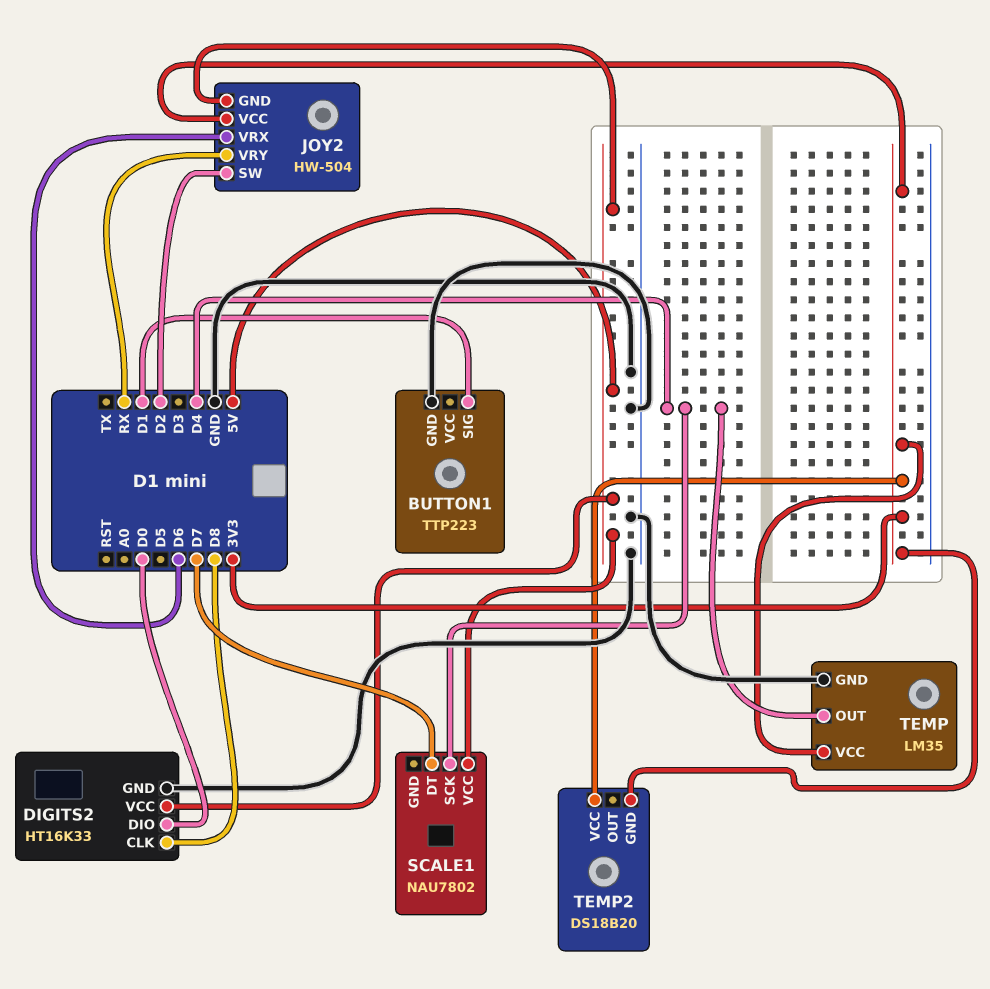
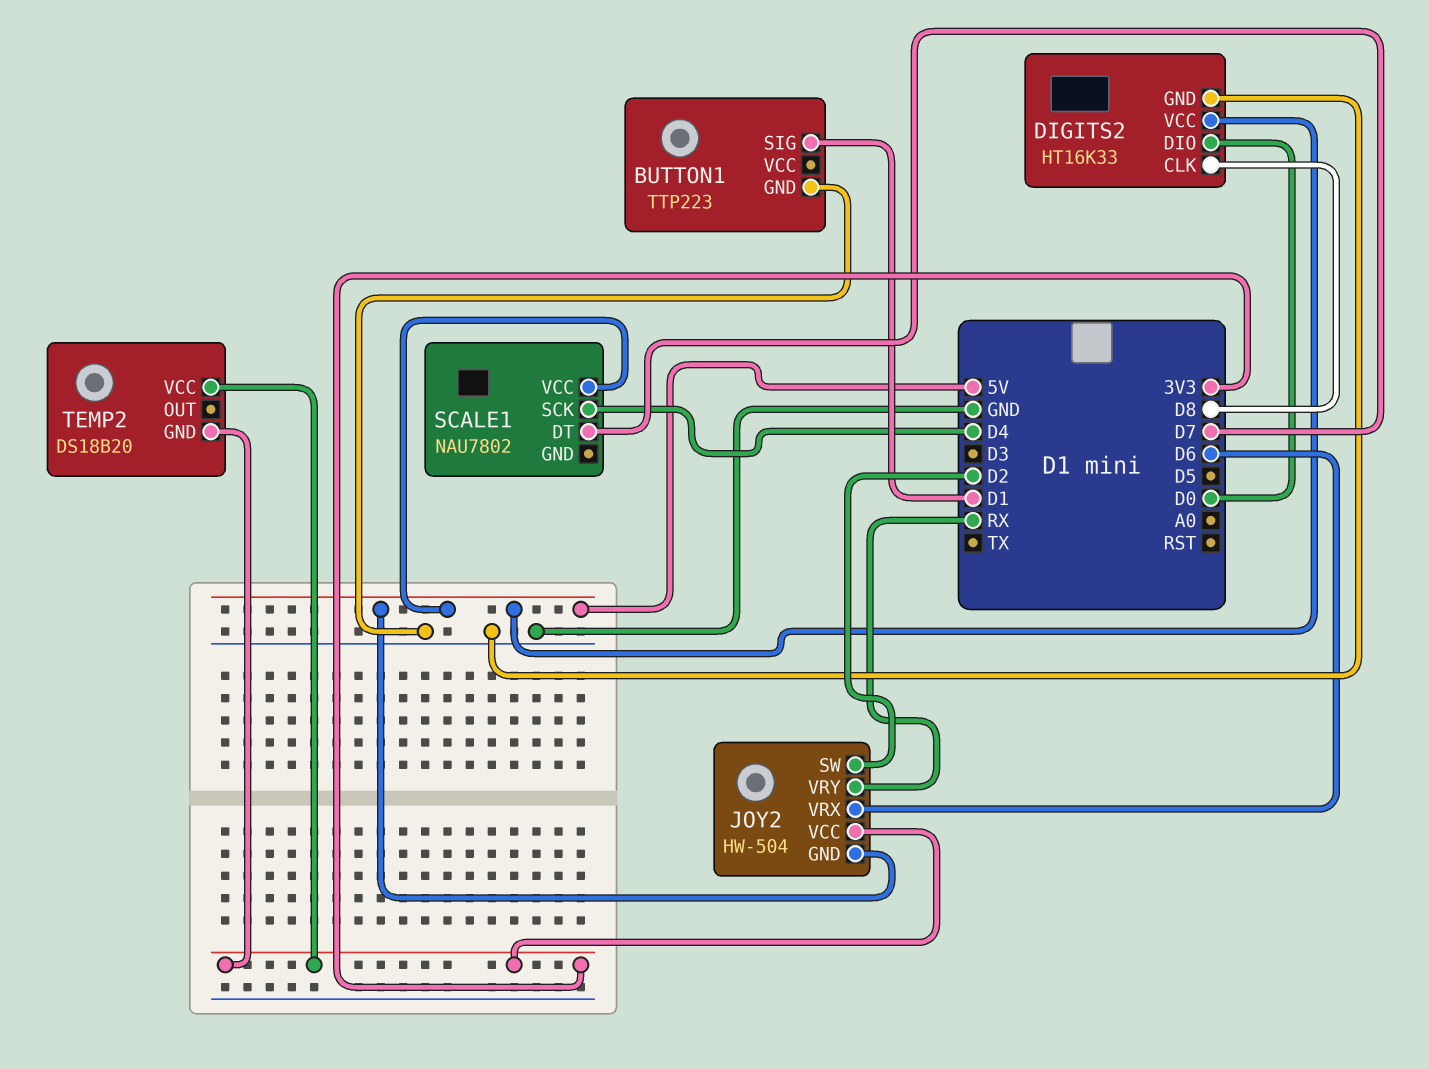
TEMP: LM35 -> none
TEMP pin GND: GND -> none
TEMP pin OUT: D4 -> none
TEMP pin VCC: 3V3 -> none

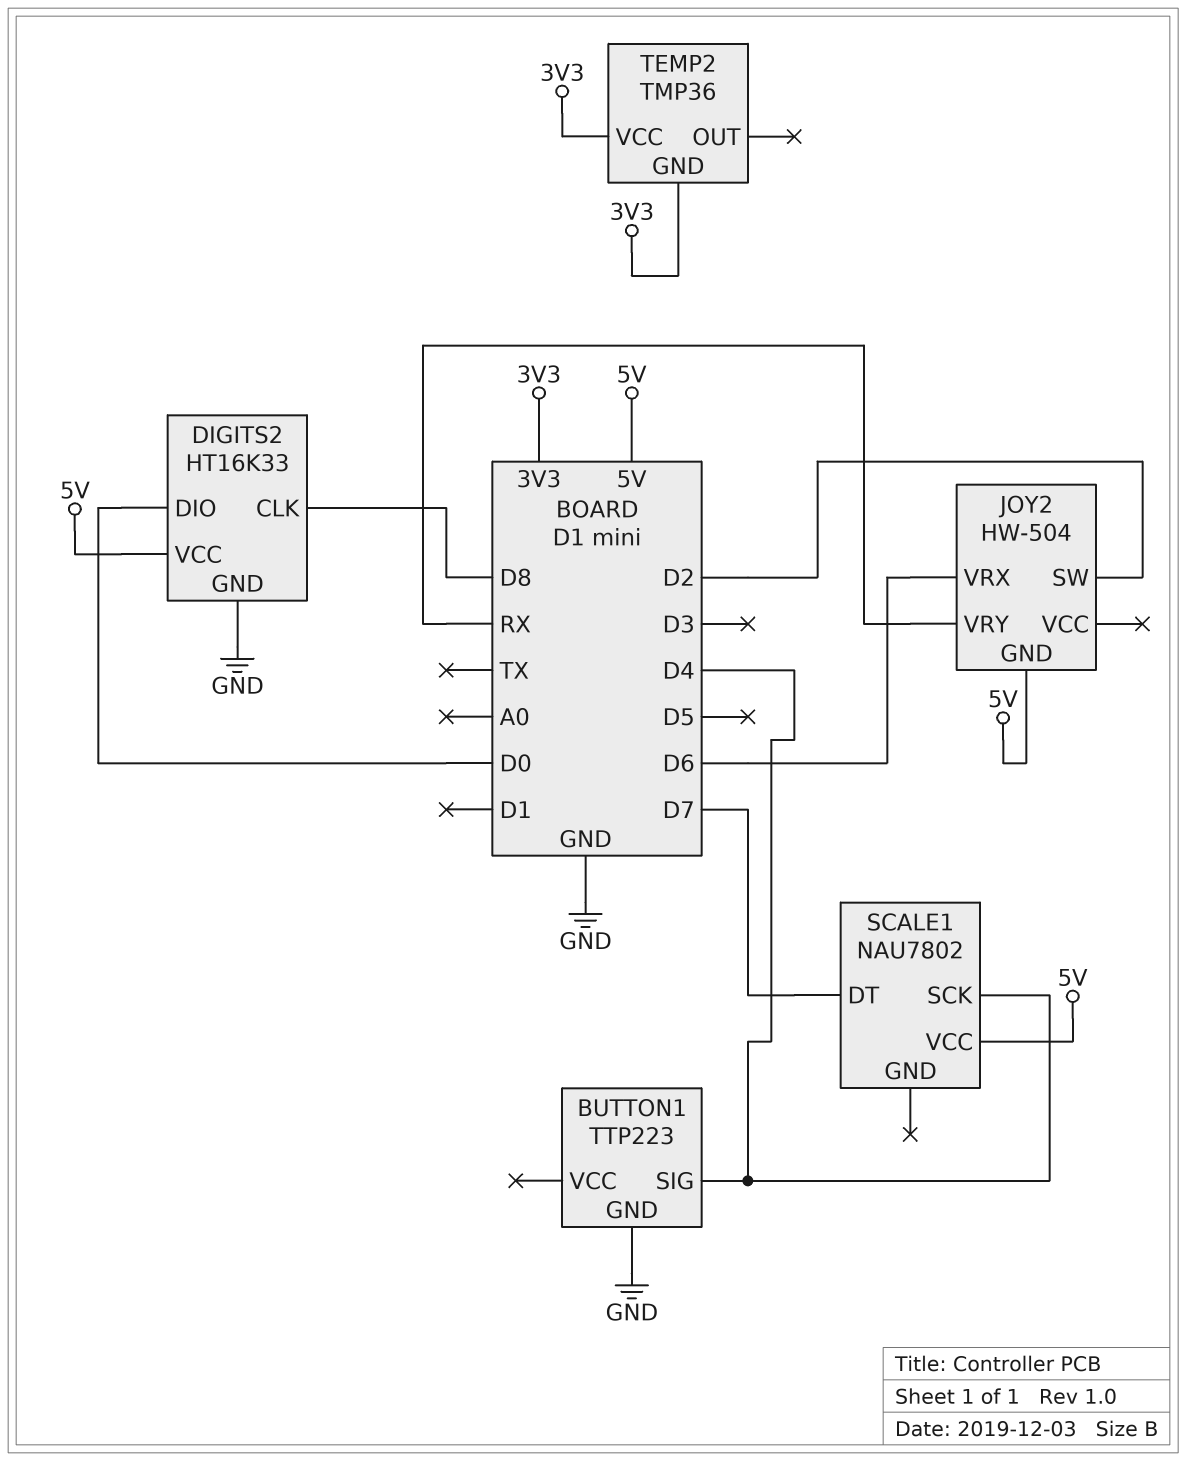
BUTTON1 pin SIG: D1 -> D4
JOY2 pin VCC: 3V3 -> none
TEMP2: DS18B20 -> TMP36

